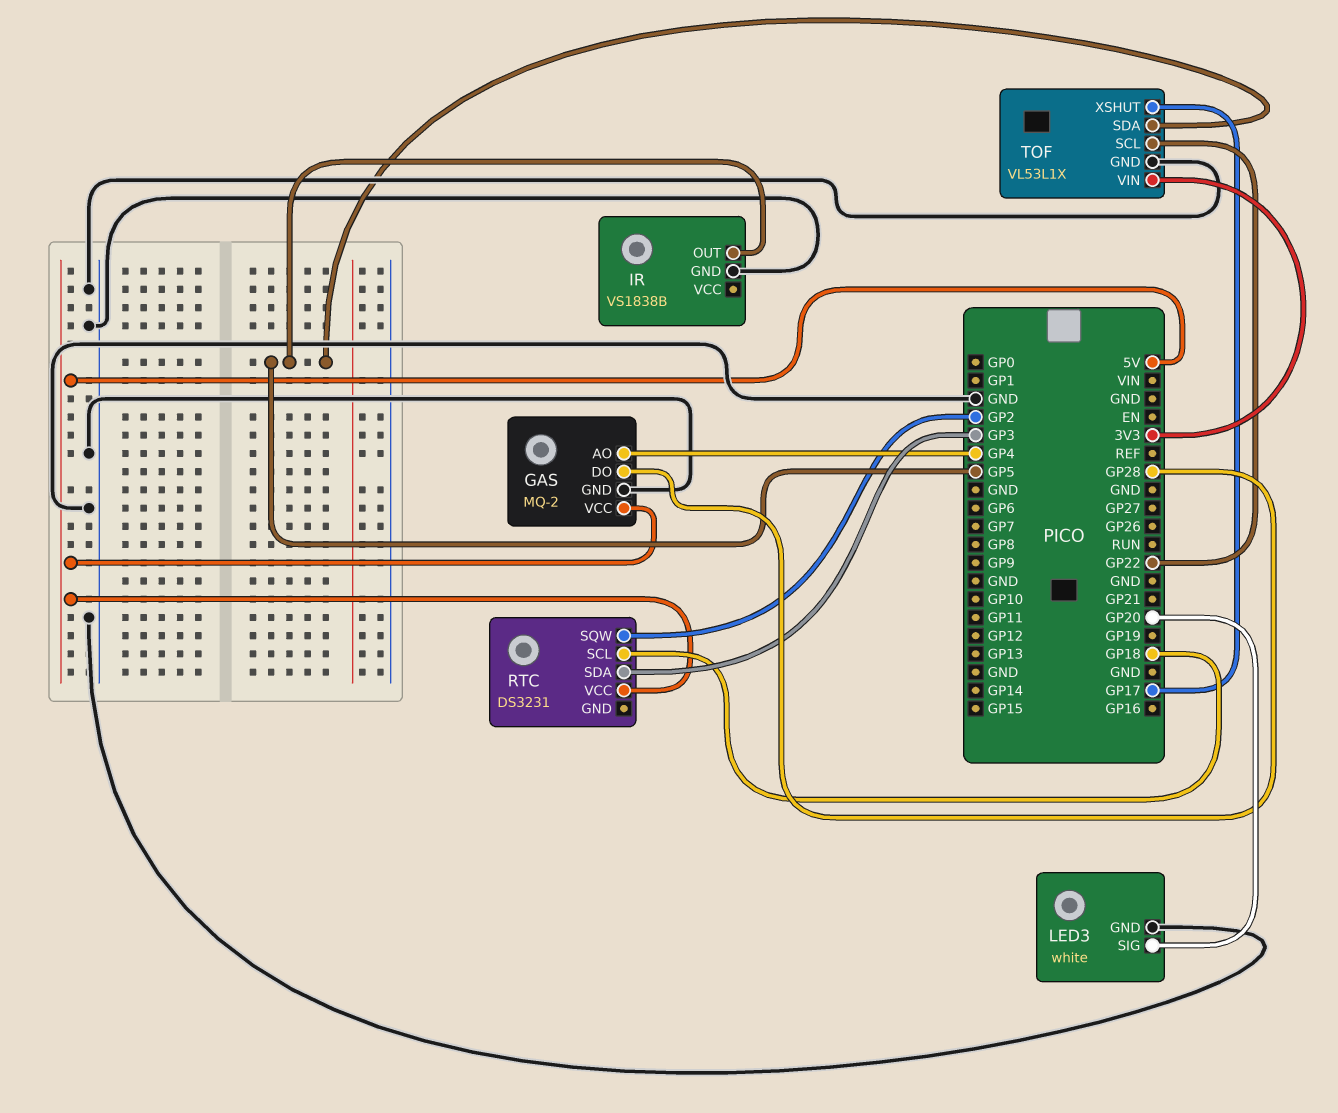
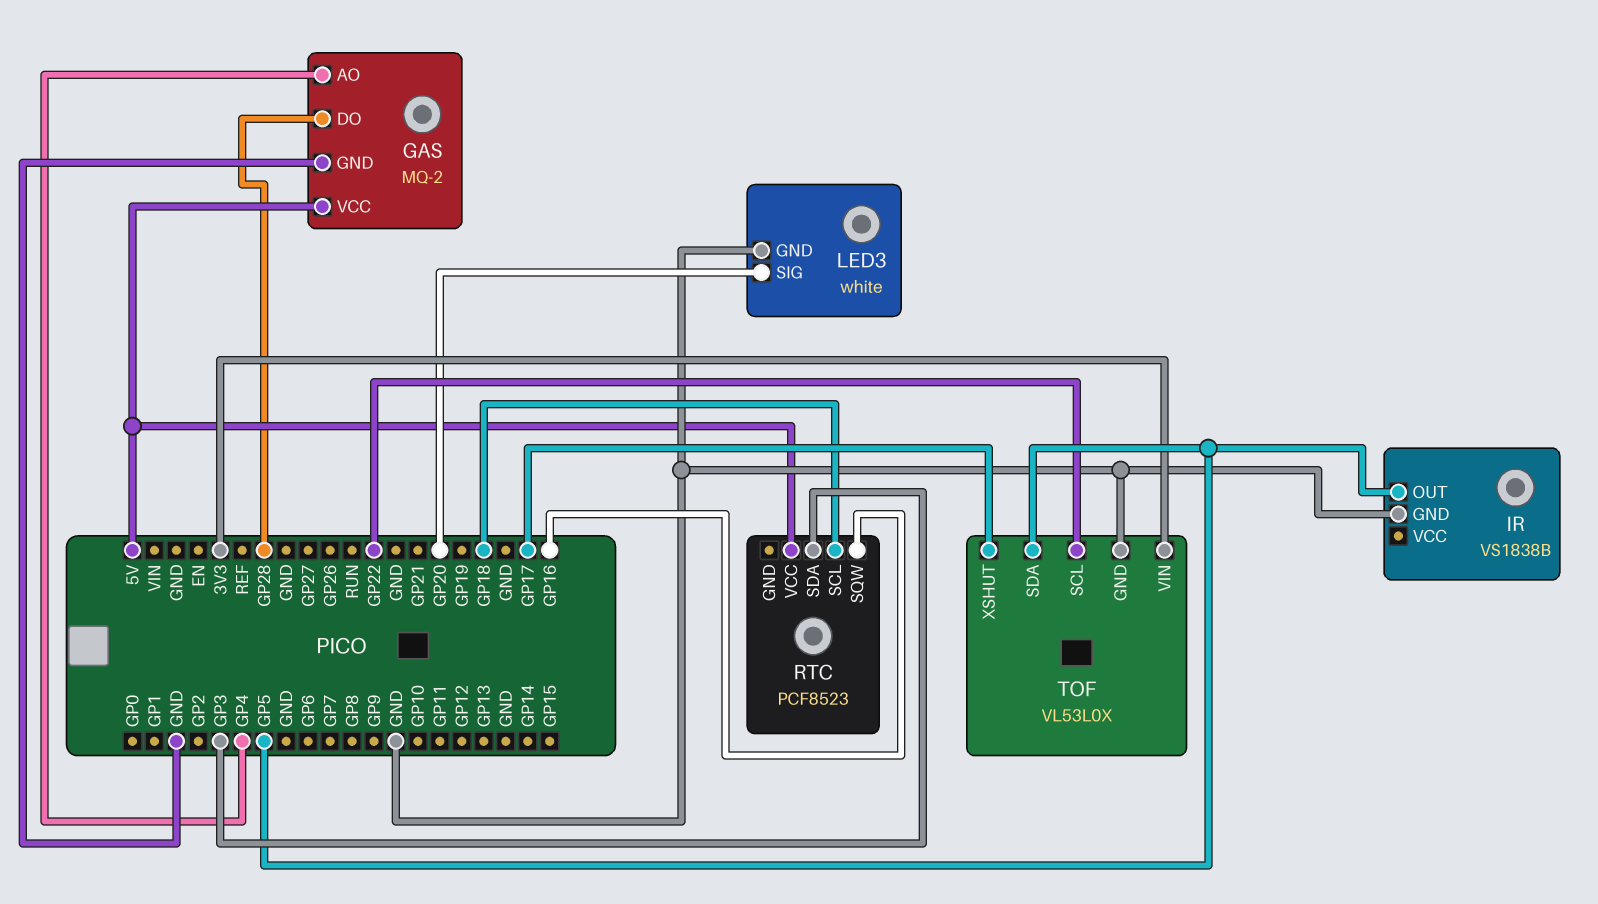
RTC: DS3231 -> PCF8523
RTC pin SQW: GP2 -> GP16
TOF: VL53L1X -> VL53L0X

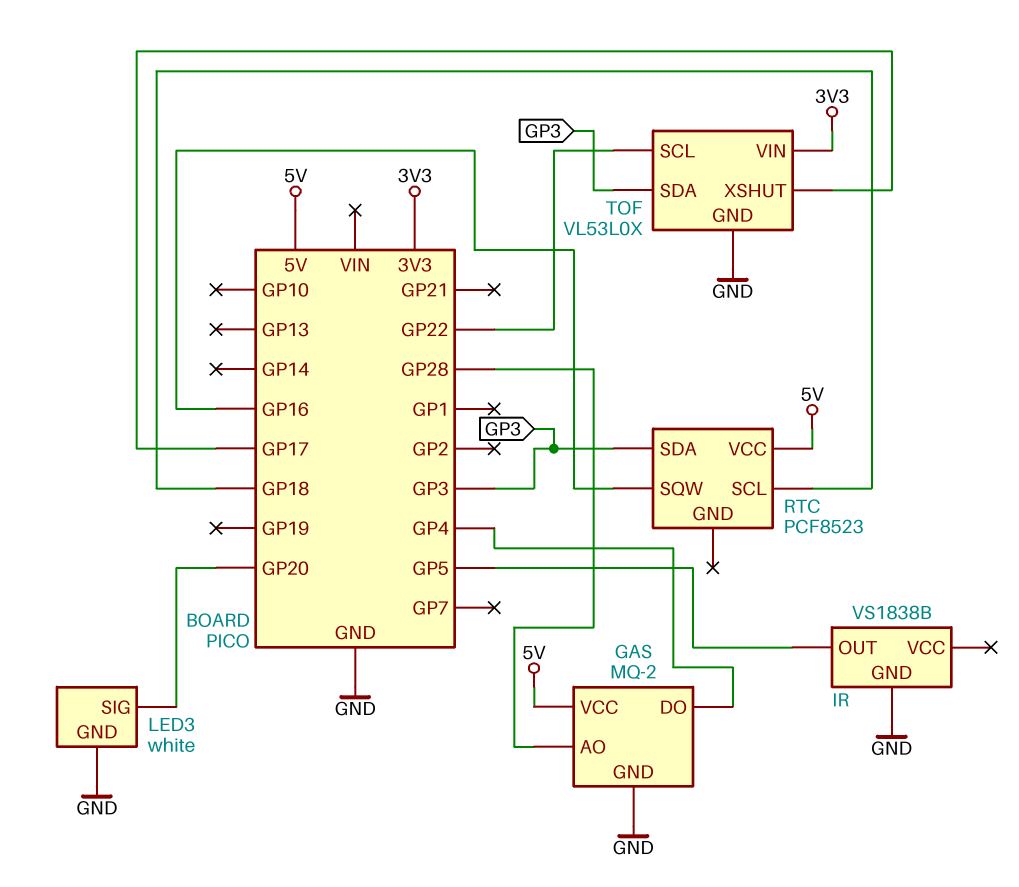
GAS pin AO: GP4 -> GP28
GAS pin DO: GP28 -> GP4
TOF pin SDA: GP5 -> GP3

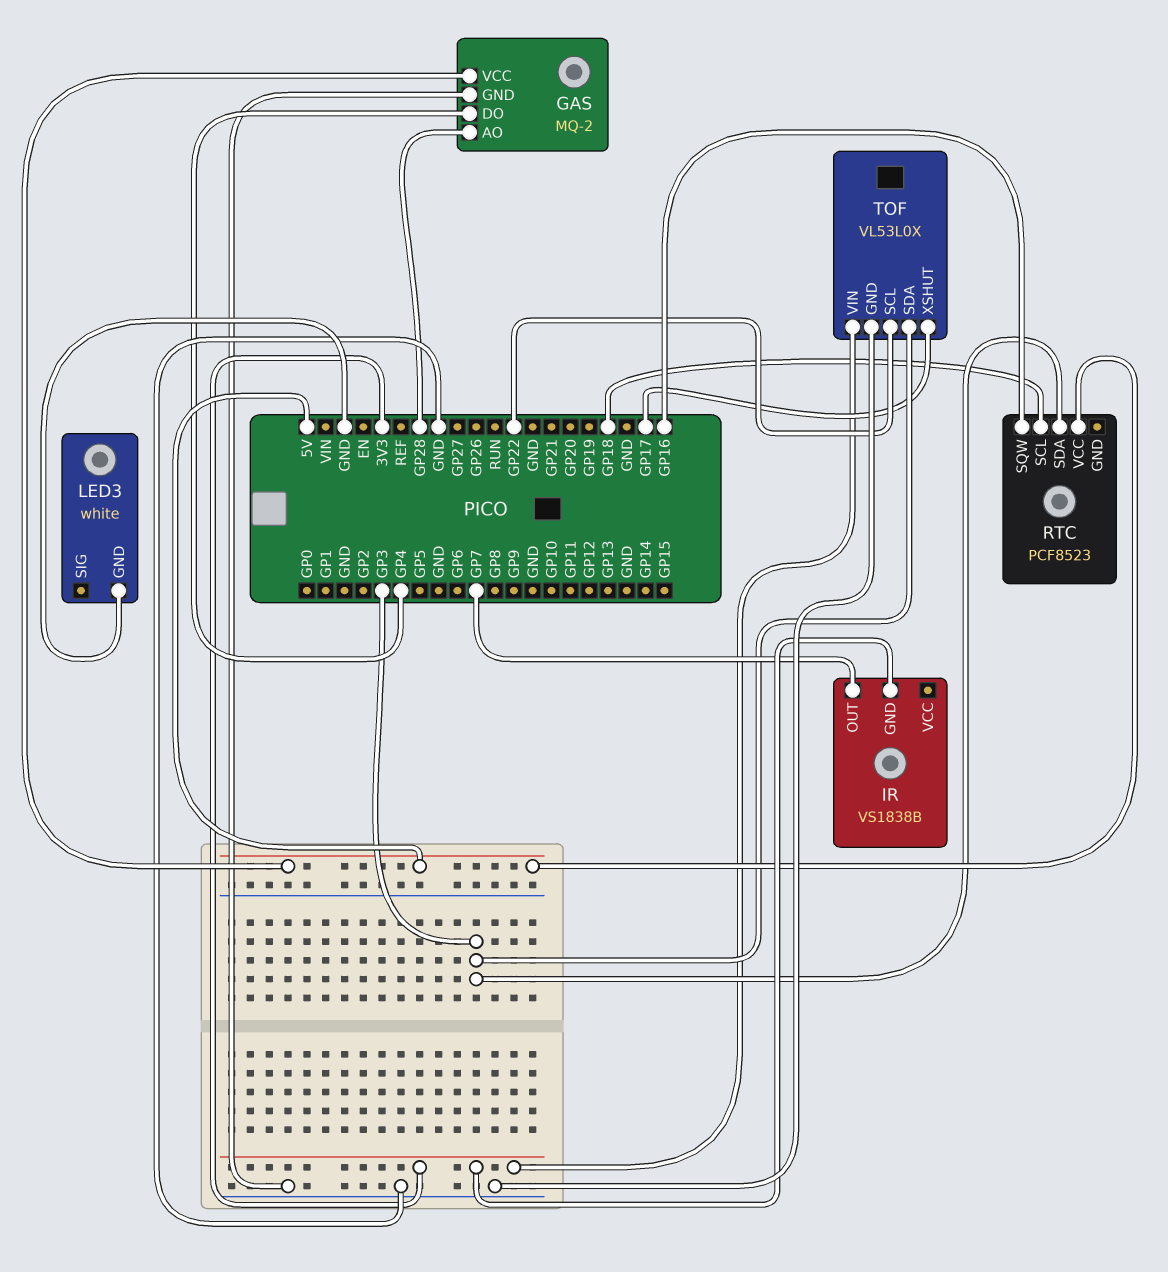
IR pin GND: GND -> 3V3
IR pin OUT: GP5 -> GP7
LED3 pin SIG: GP20 -> none

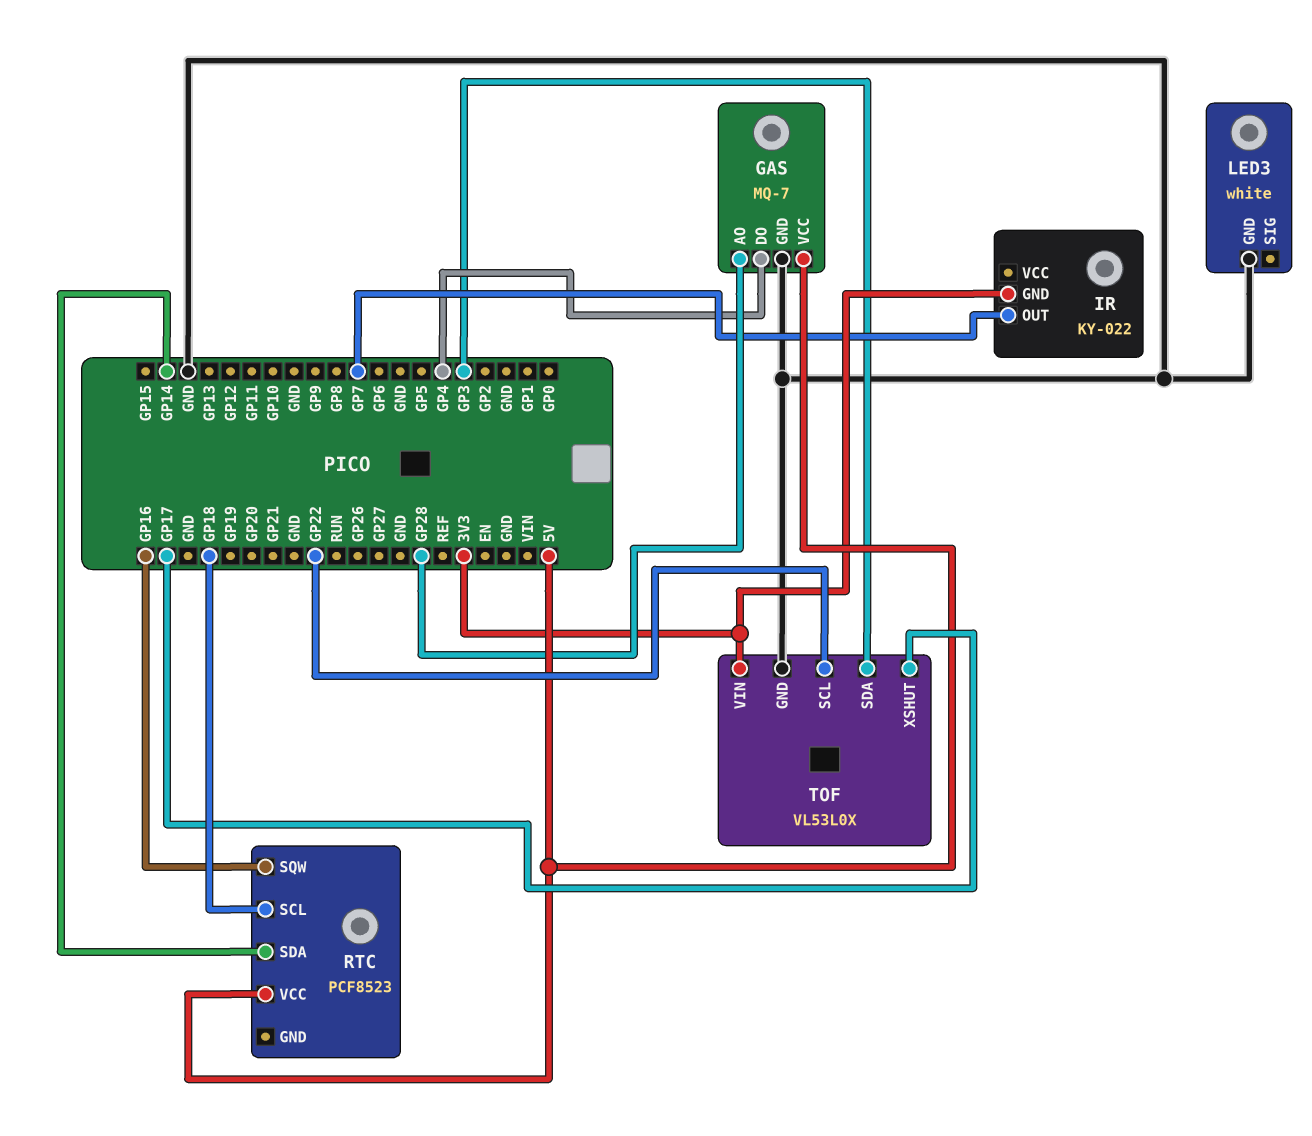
GAS: MQ-2 -> MQ-7
IR: VS1838B -> KY-022
RTC pin SDA: GP3 -> GP14

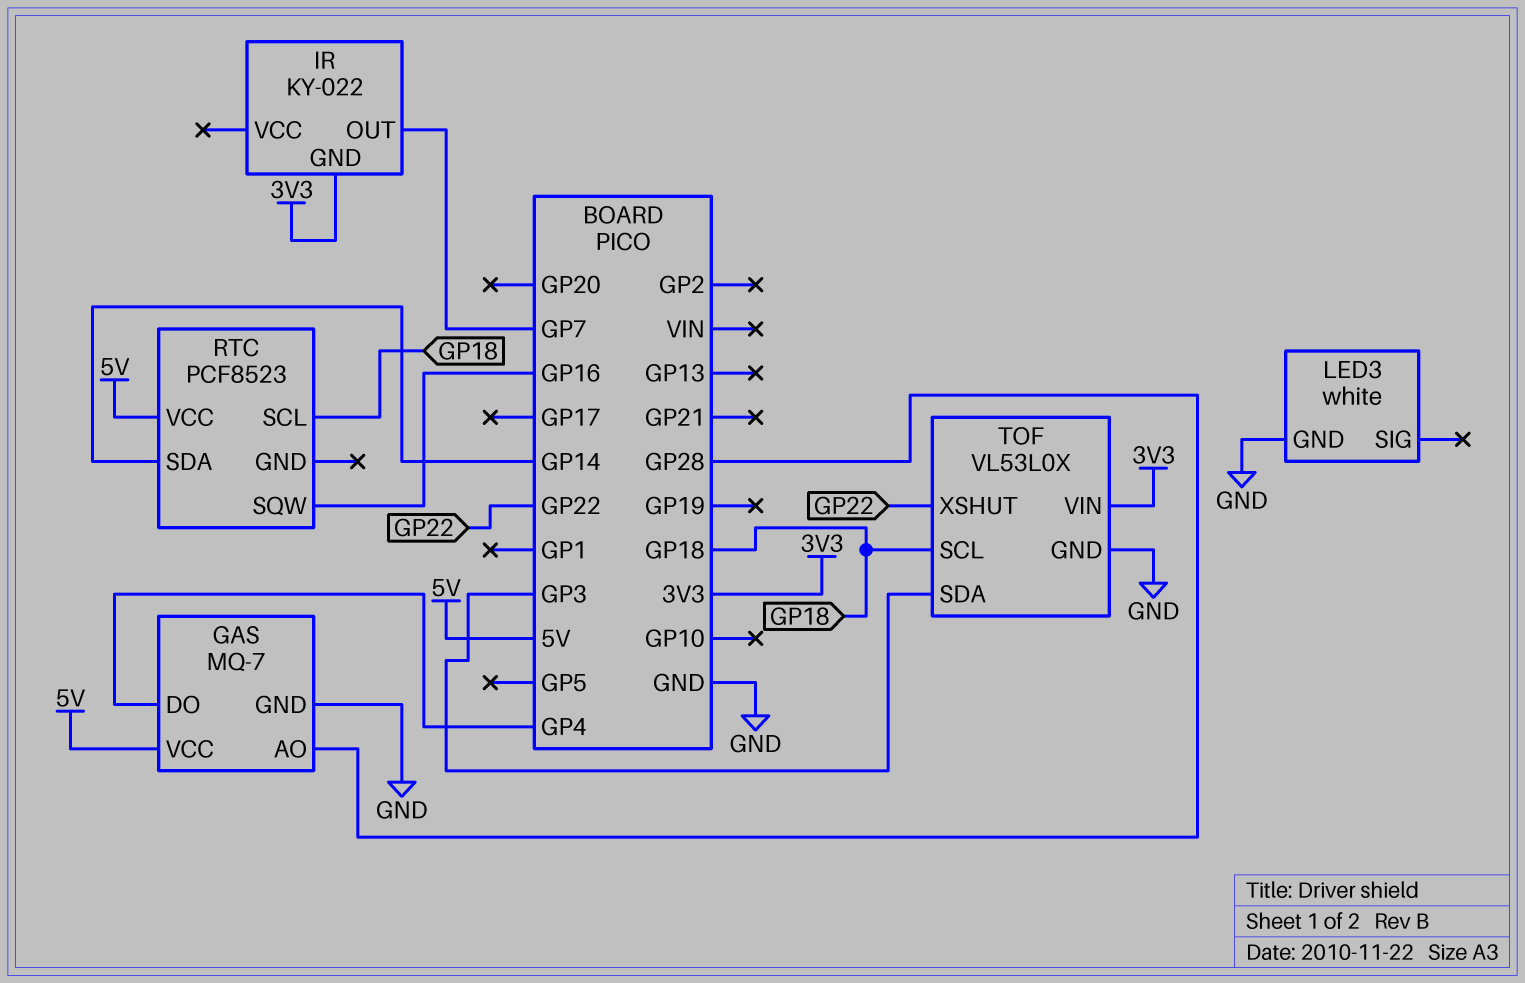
TOF pin SCL: GP22 -> GP18
TOF pin XSHUT: GP17 -> GP22

